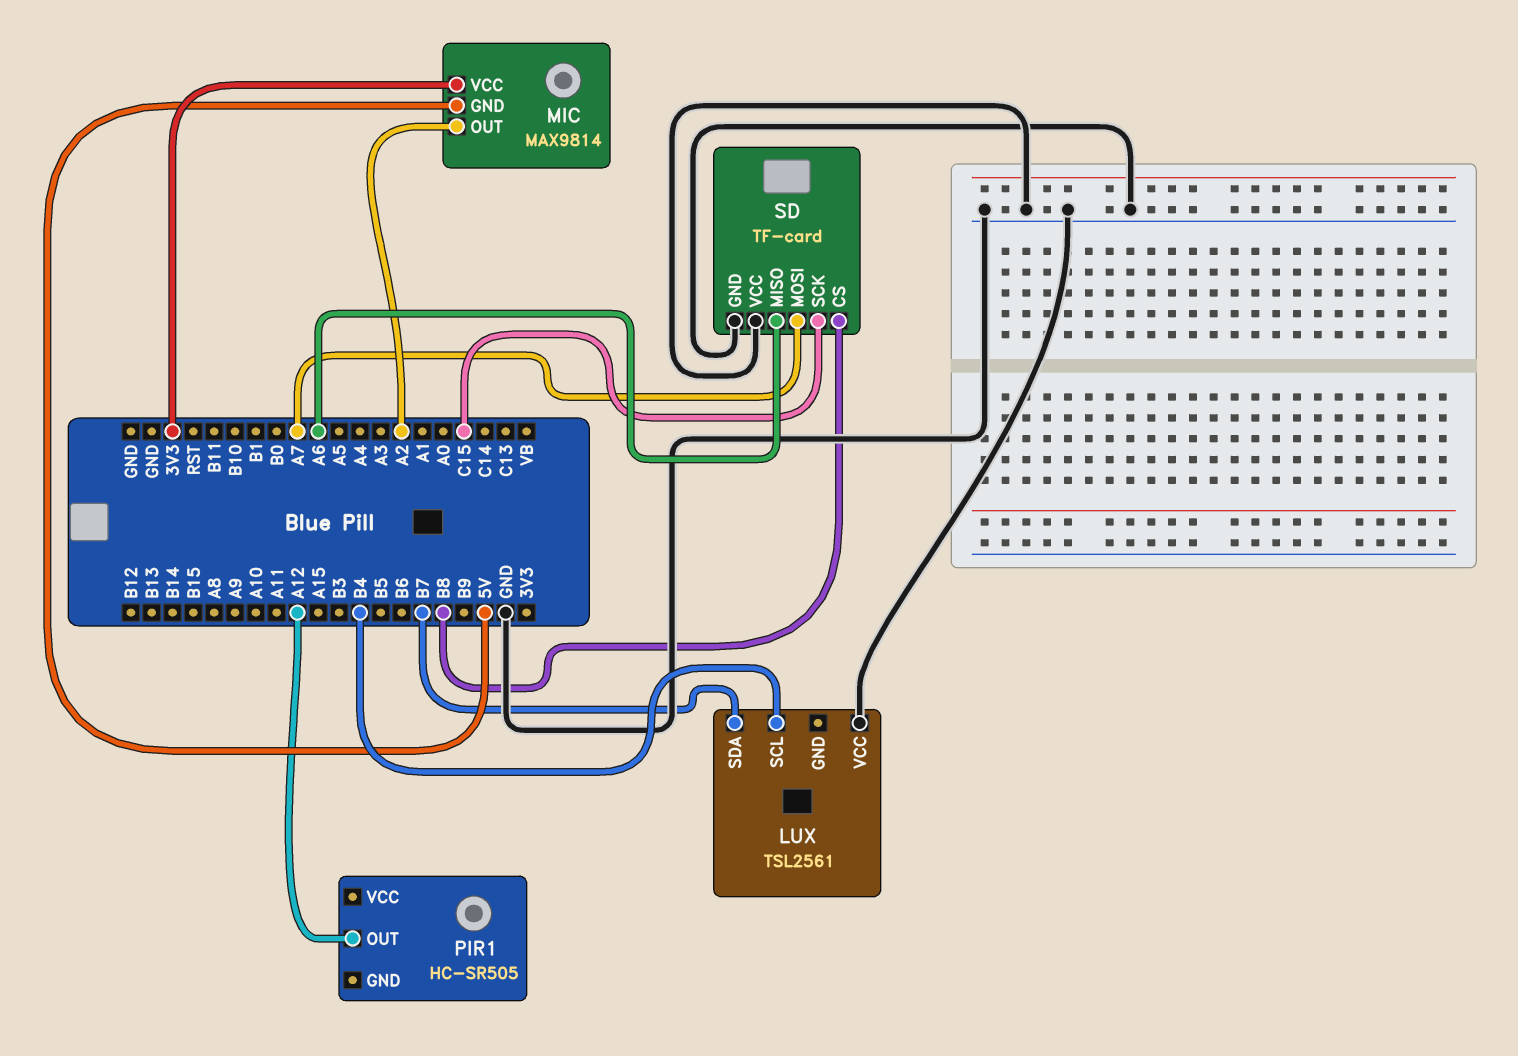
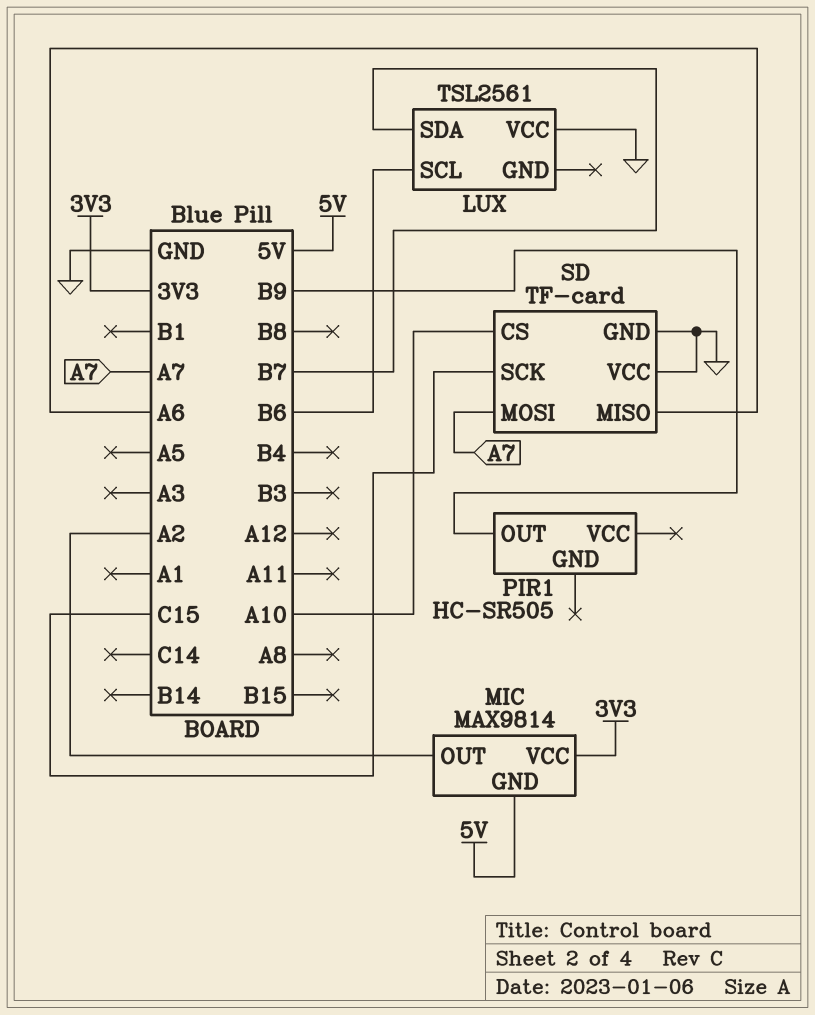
LUX pin SCL: B4 -> B6
PIR1 pin OUT: A12 -> B9
SD pin CS: B8 -> A10

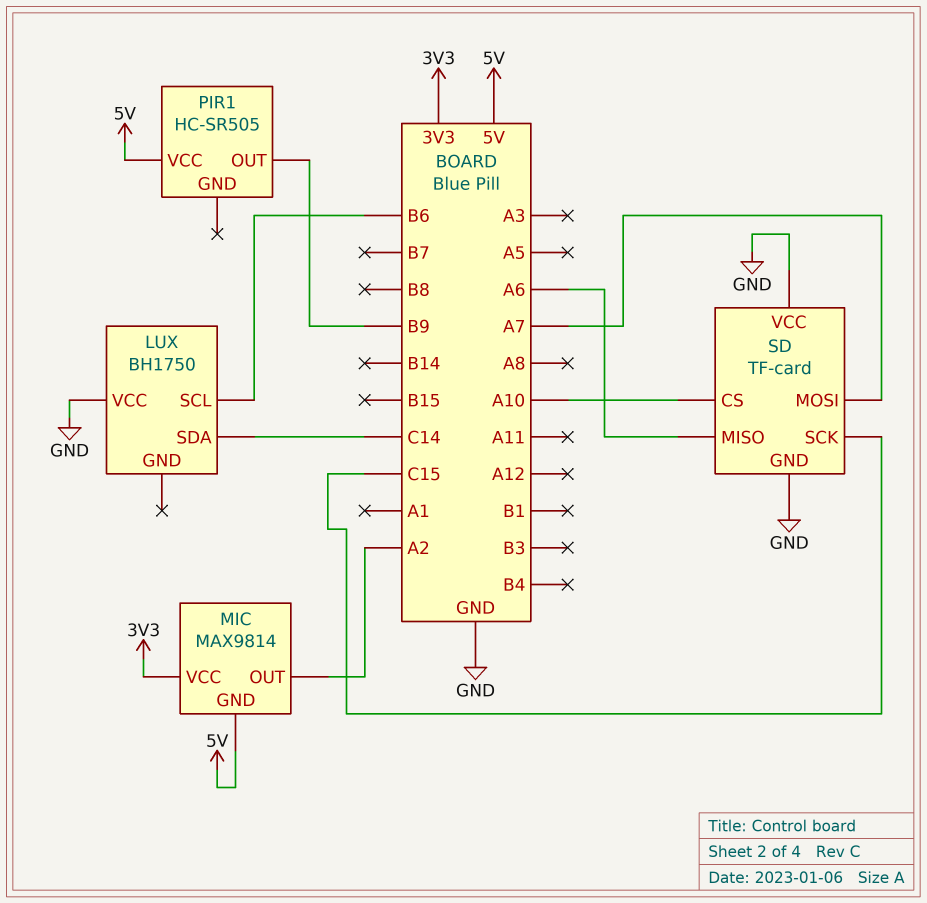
LUX: TSL2561 -> BH1750
LUX pin SDA: B7 -> C14
PIR1 pin VCC: none -> 5V

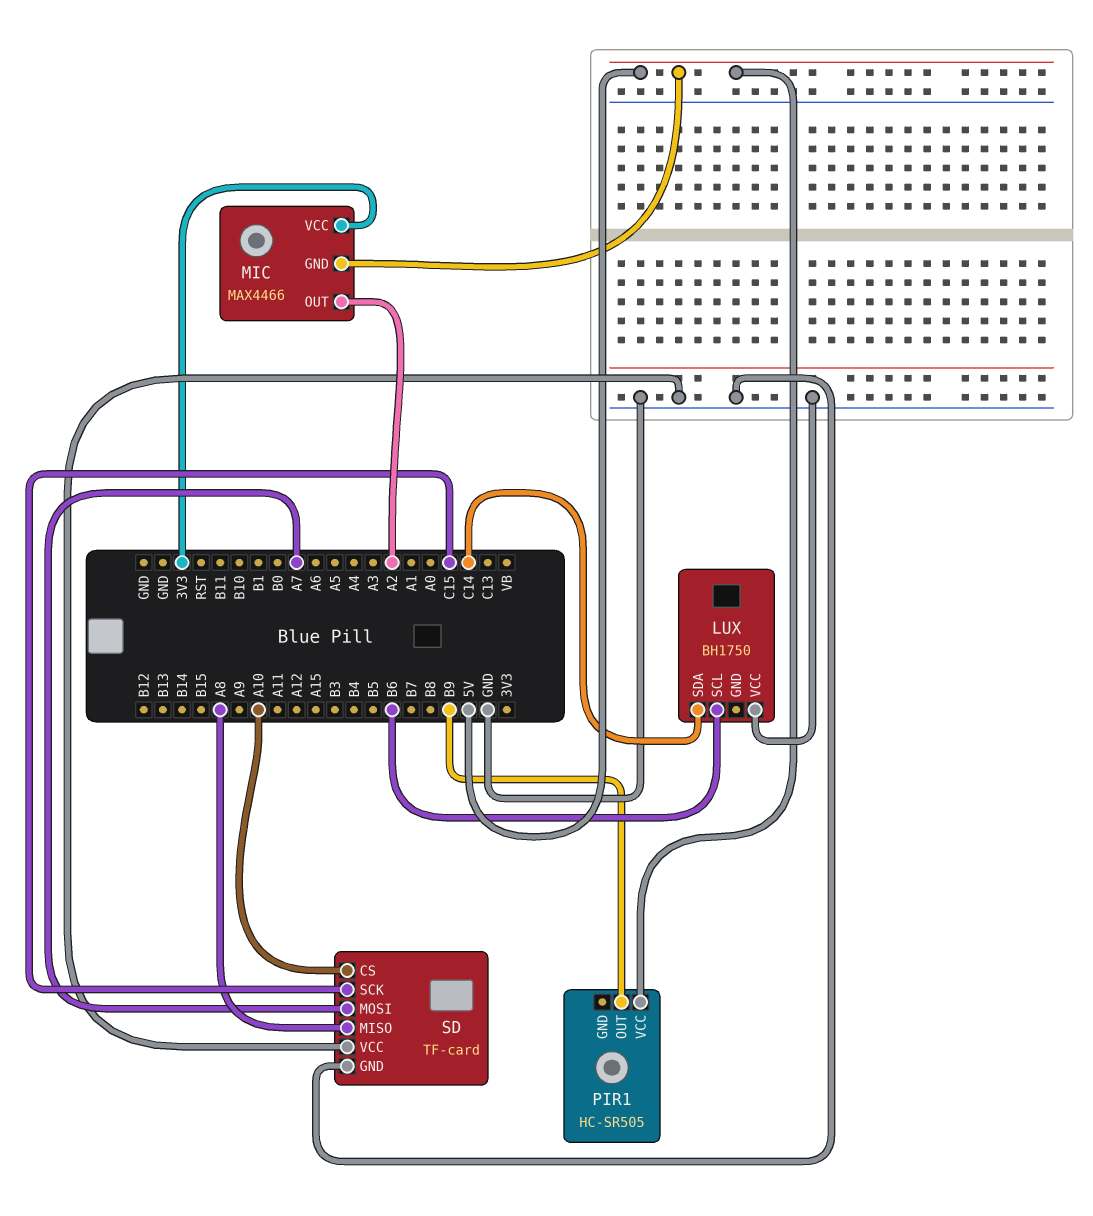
MIC: MAX9814 -> MAX4466
SD pin MISO: A6 -> A8

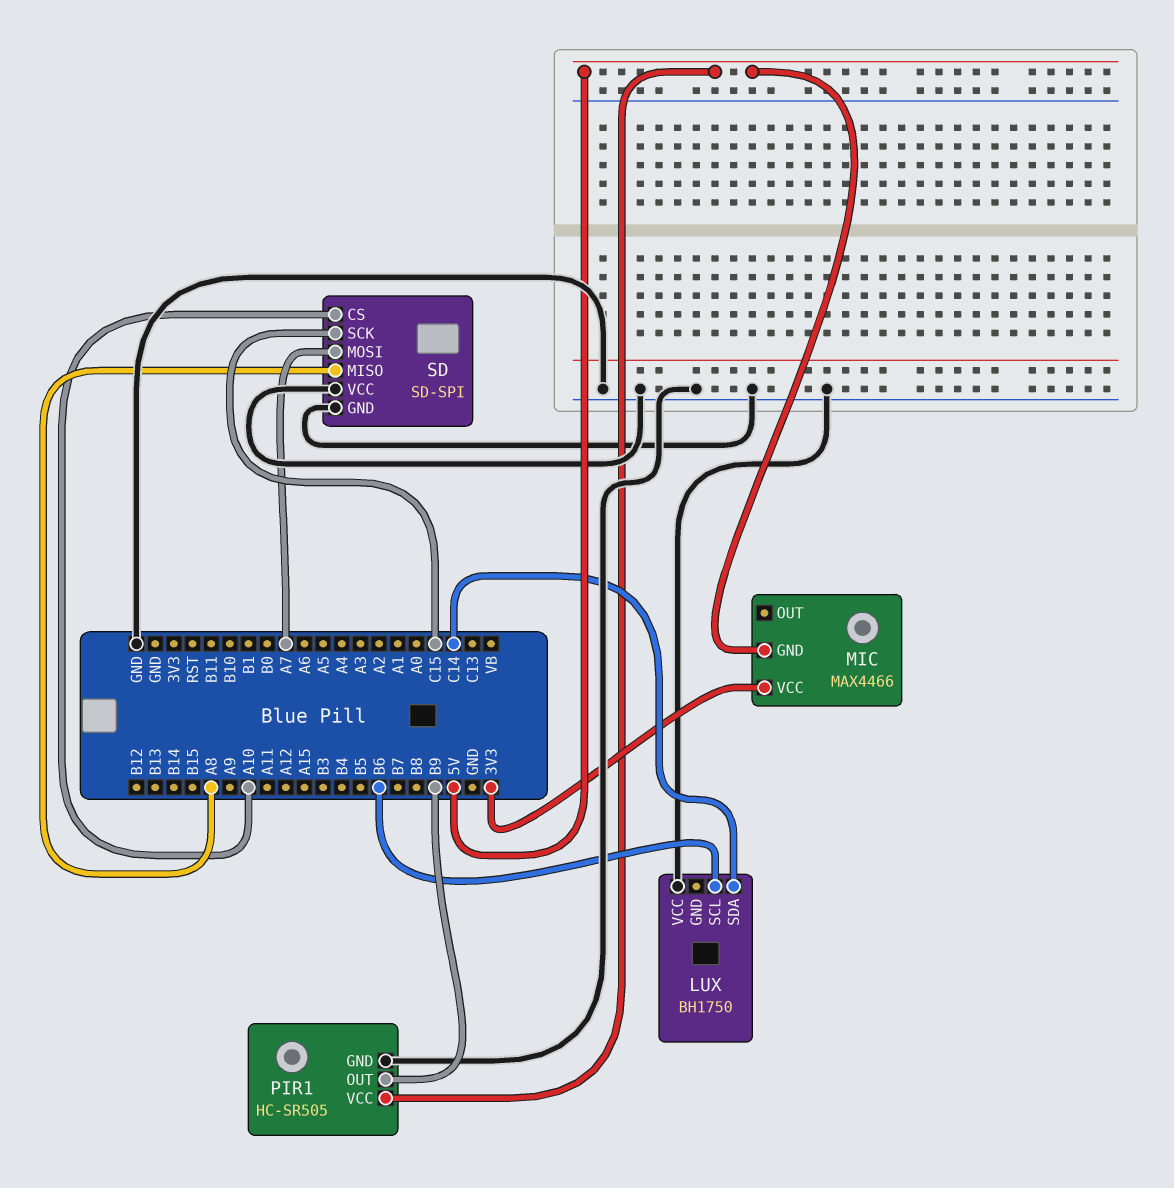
MIC pin OUT: A2 -> none
PIR1 pin GND: none -> GND
SD: TF-card -> SD-SPI

